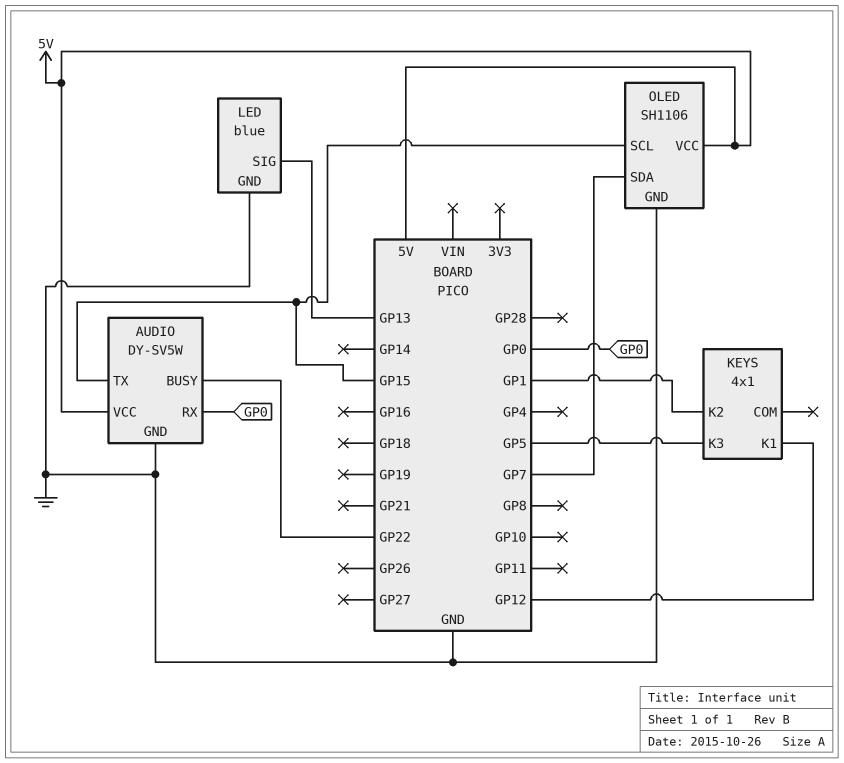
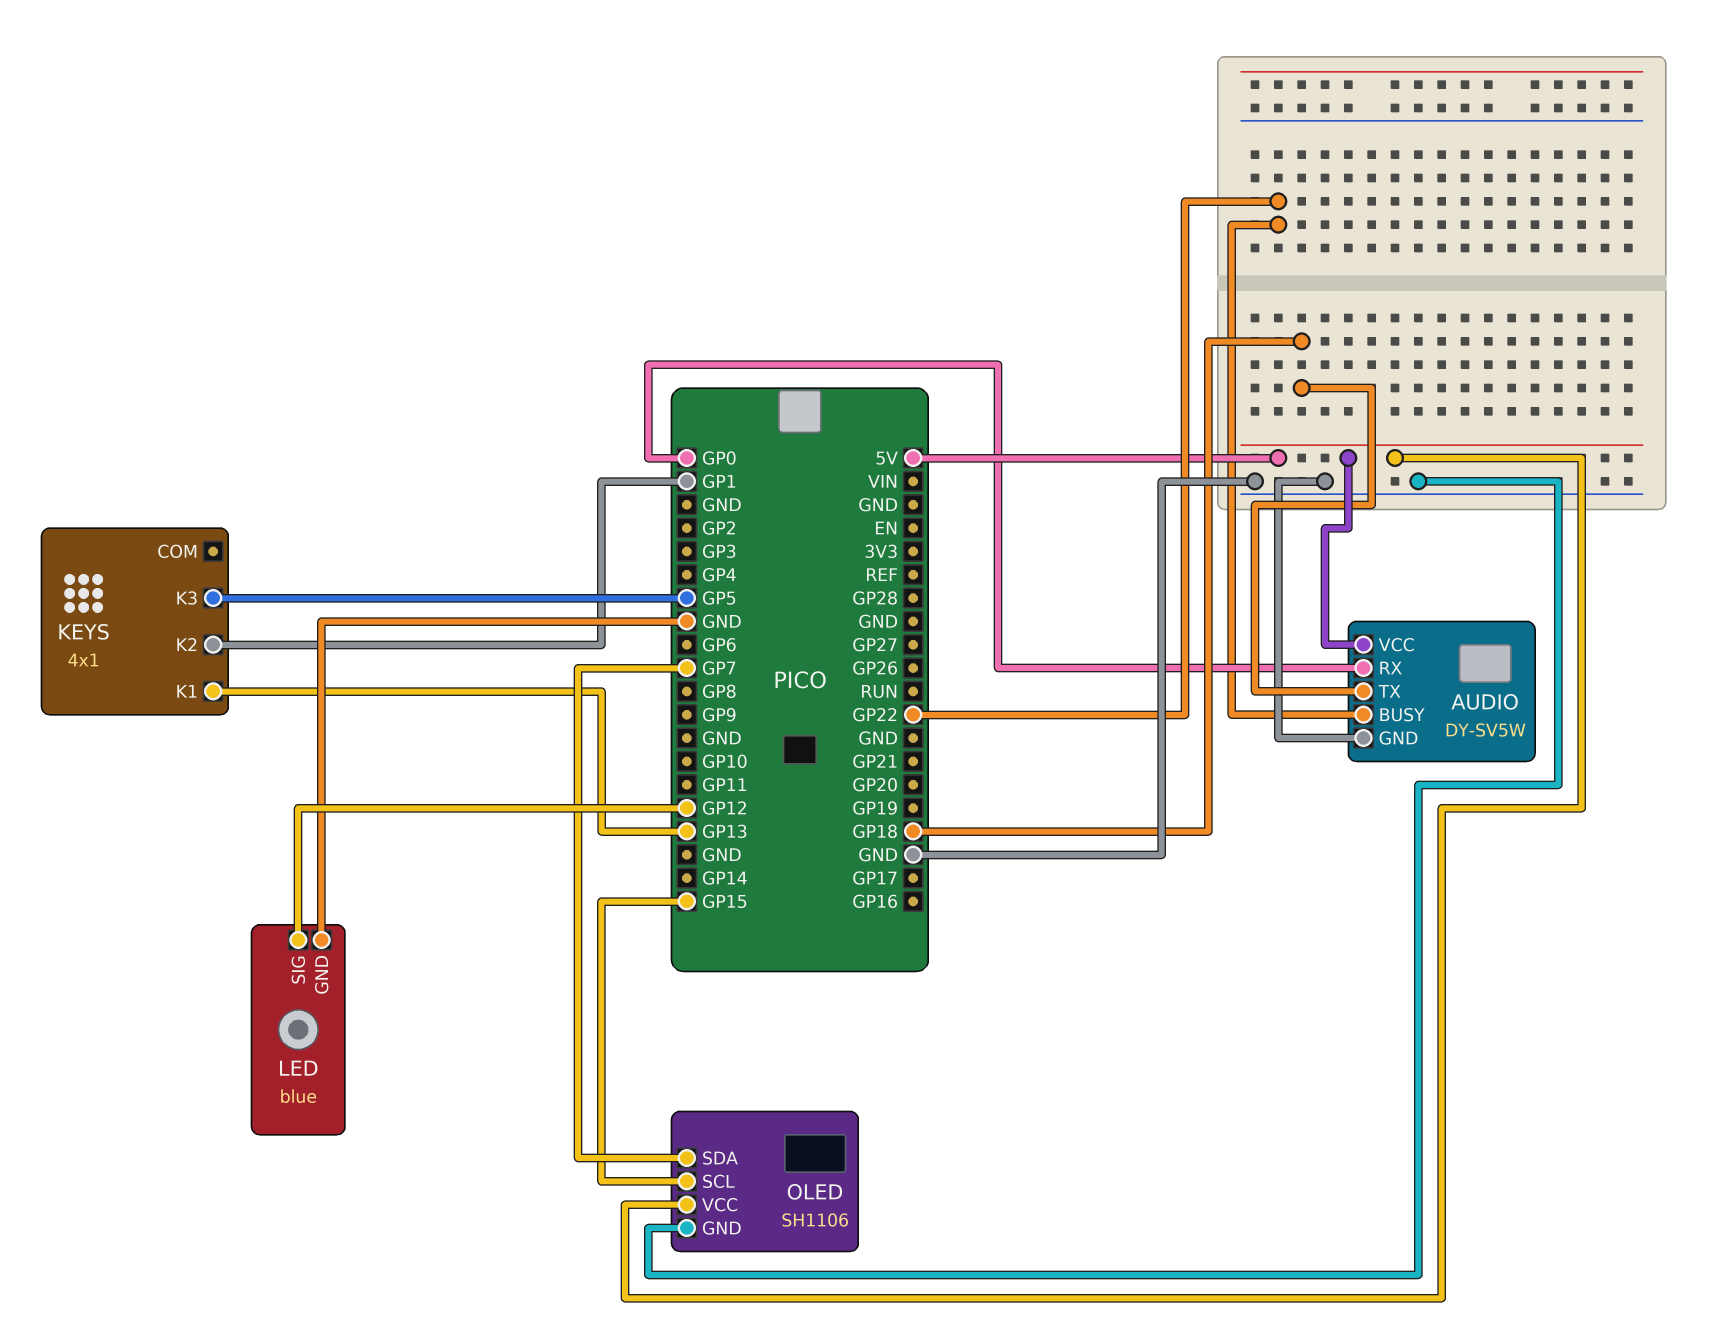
AUDIO pin TX: GP15 -> GP18
KEYS pin K1: GP12 -> GP13
LED pin SIG: GP13 -> GP12

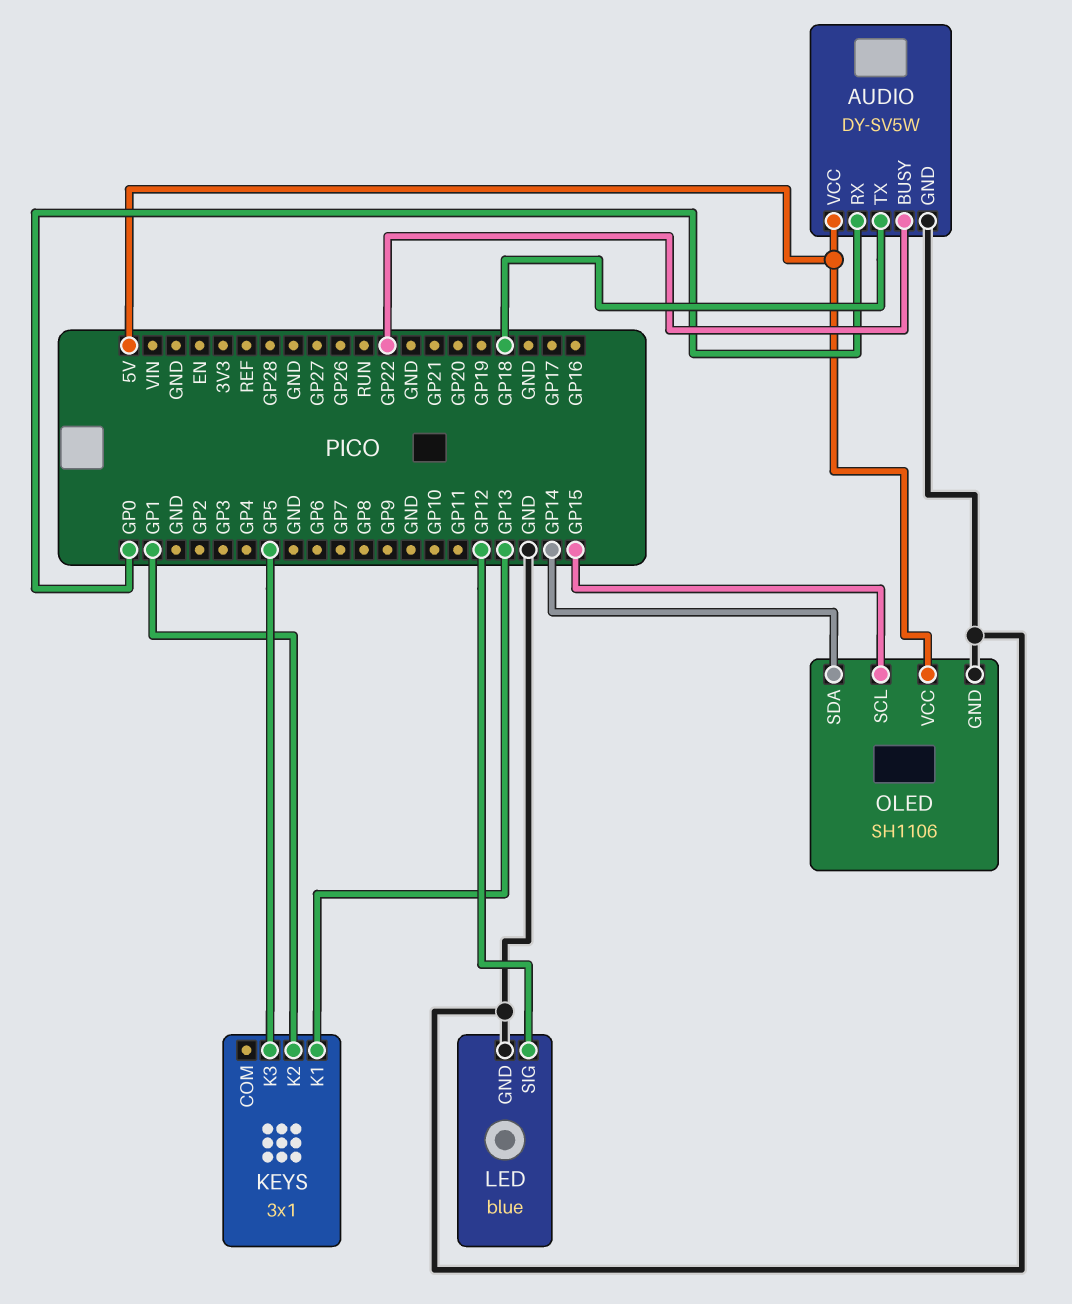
KEYS: 4x1 -> 3x1
OLED pin SDA: GP7 -> GP14

